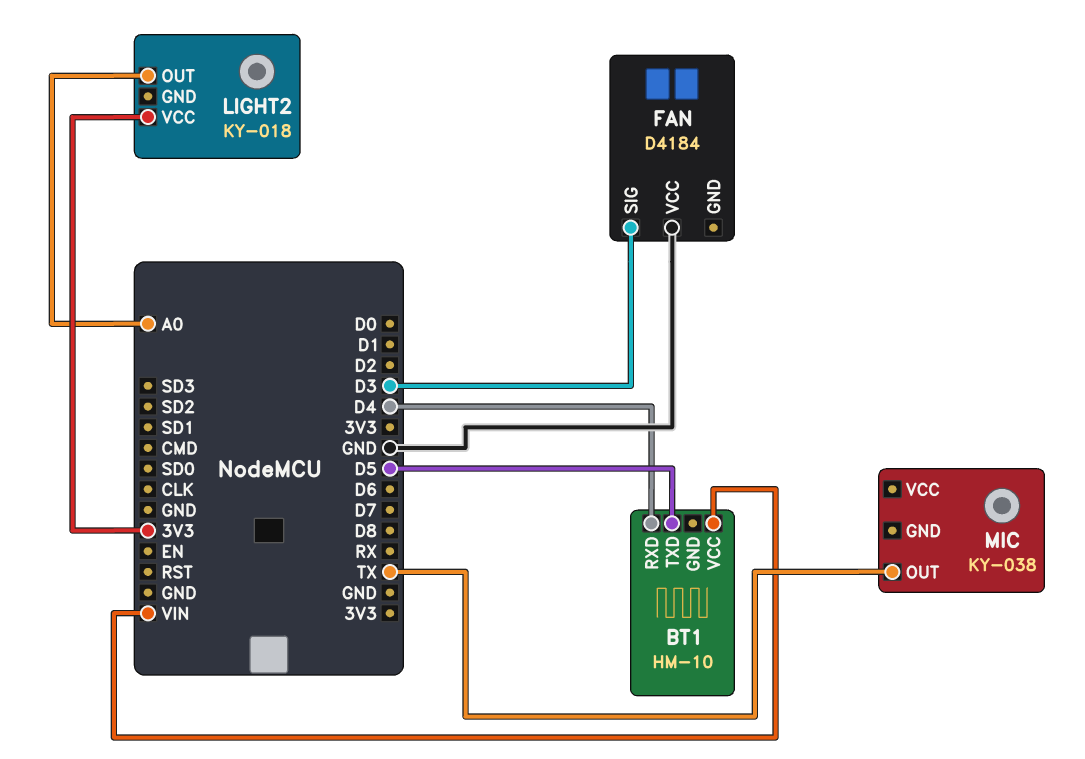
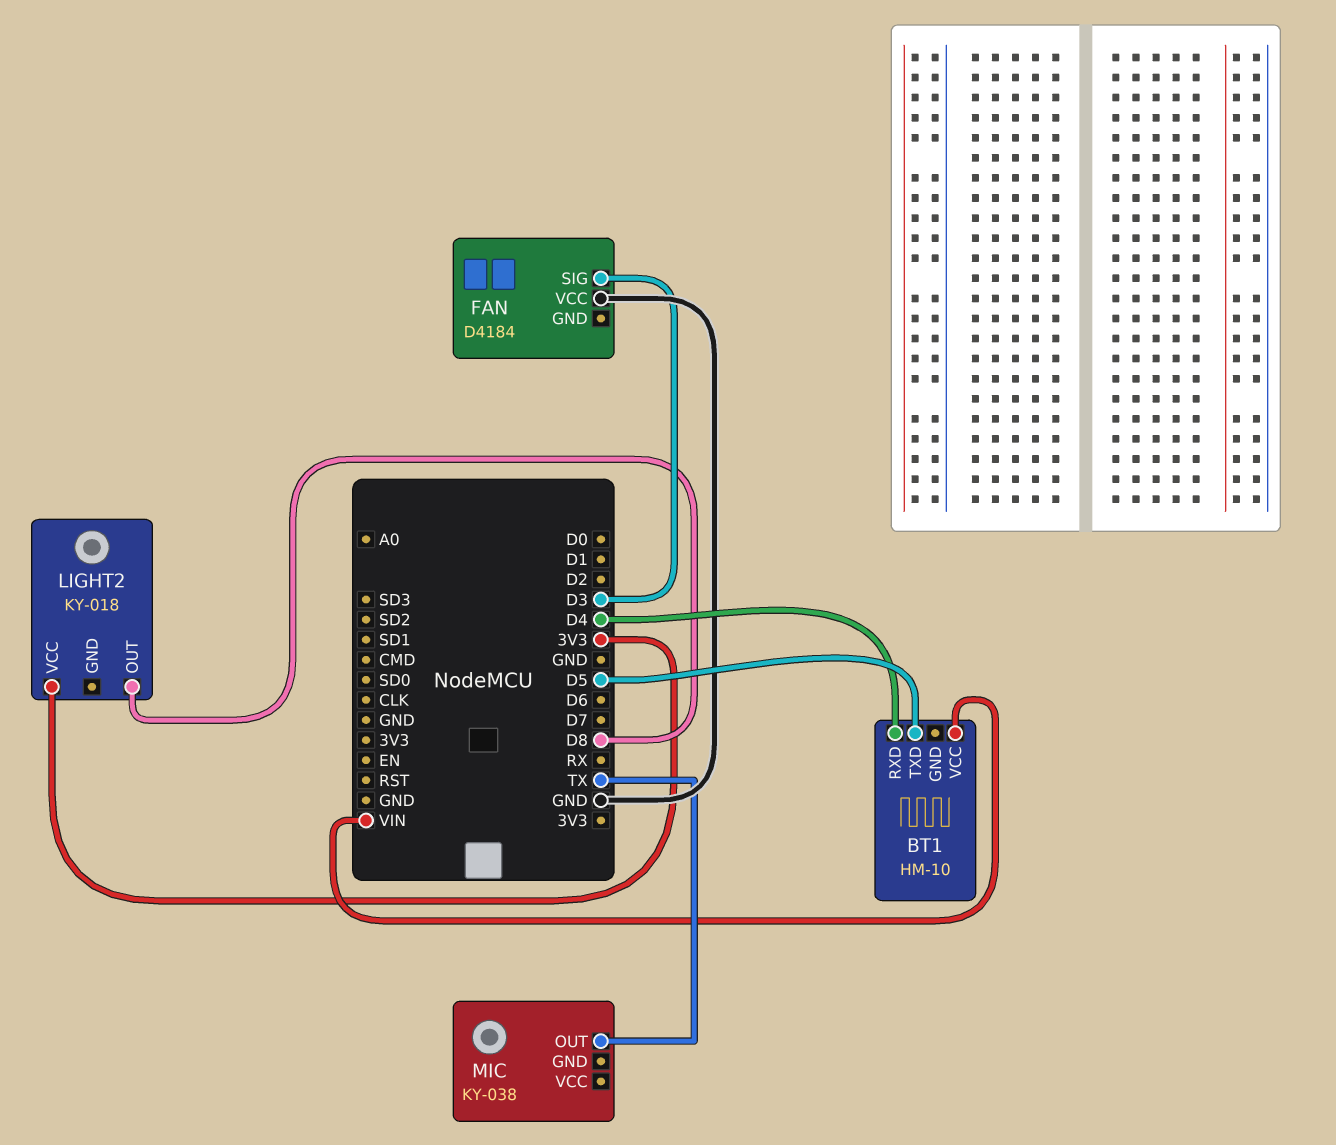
LIGHT2 pin OUT: A0 -> D8

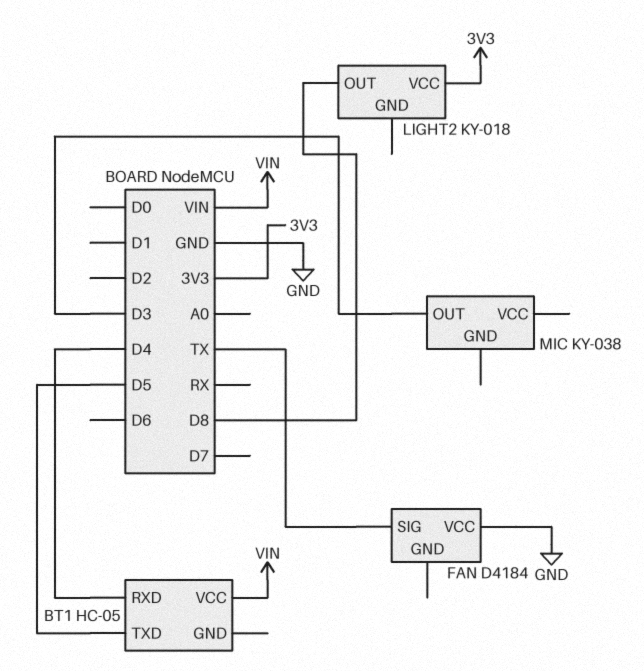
BT1: HM-10 -> HC-05
FAN pin SIG: D3 -> TX
MIC pin OUT: TX -> D3

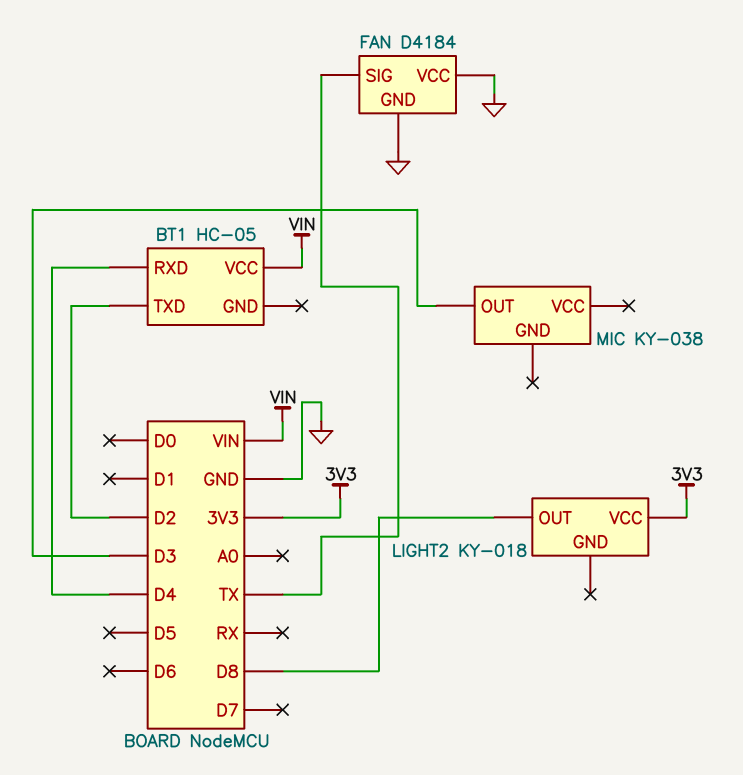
BT1 pin TXD: D5 -> D2
FAN pin GND: none -> GND

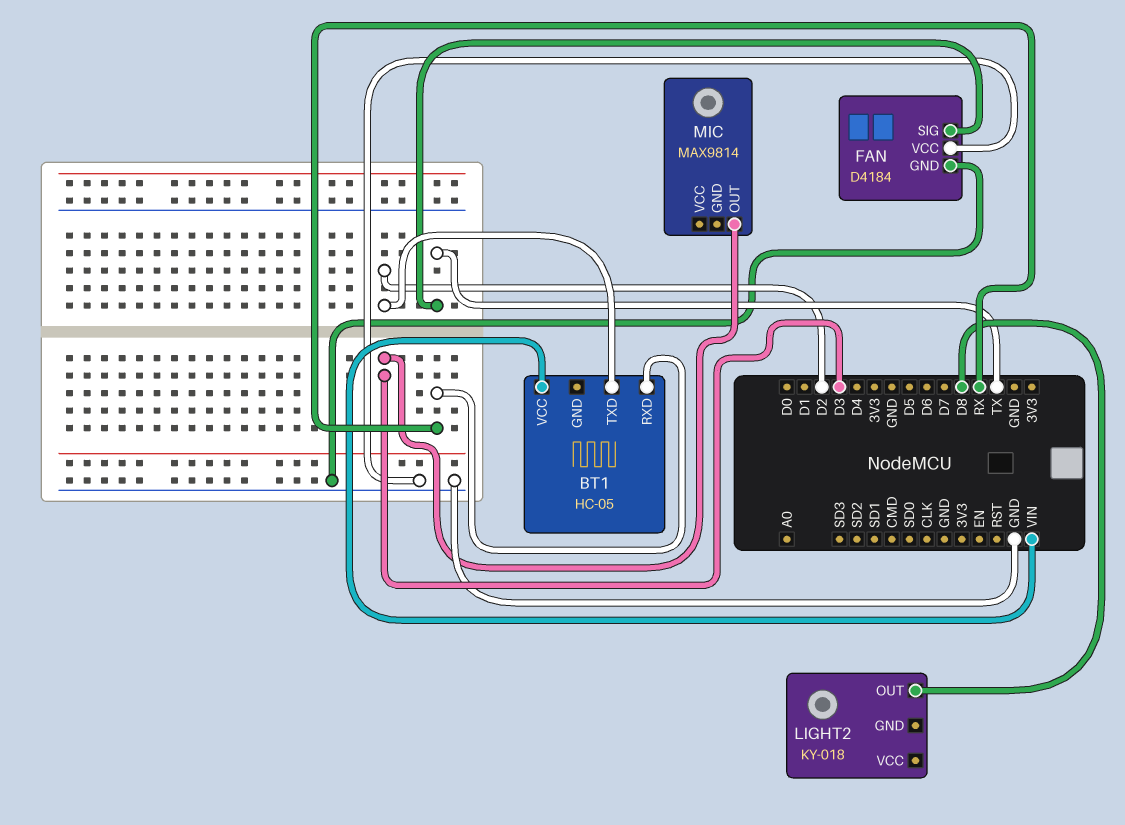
BT1 pin RXD: D4 -> RX
LIGHT2 pin VCC: 3V3 -> none
MIC: KY-038 -> MAX9814

